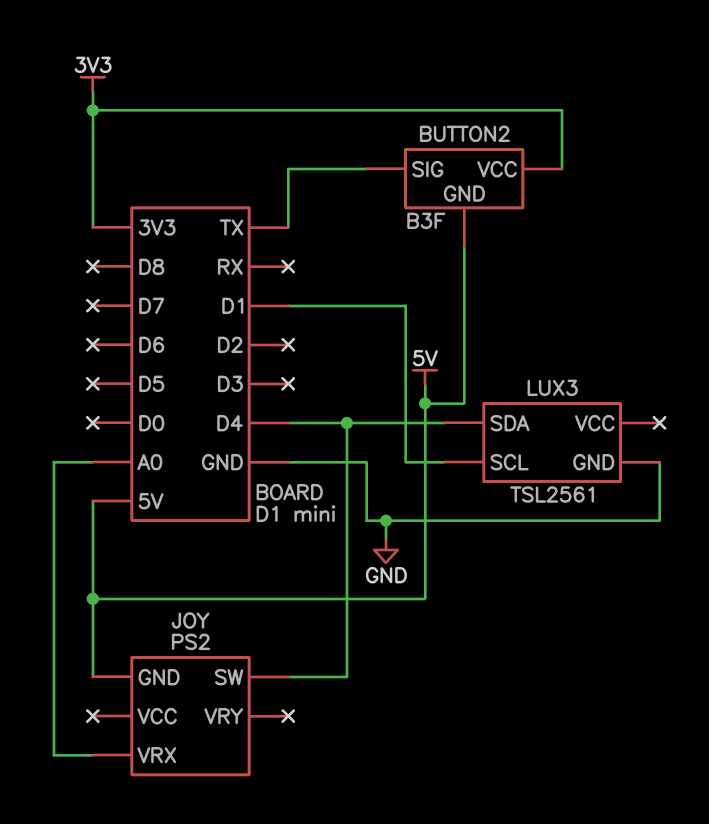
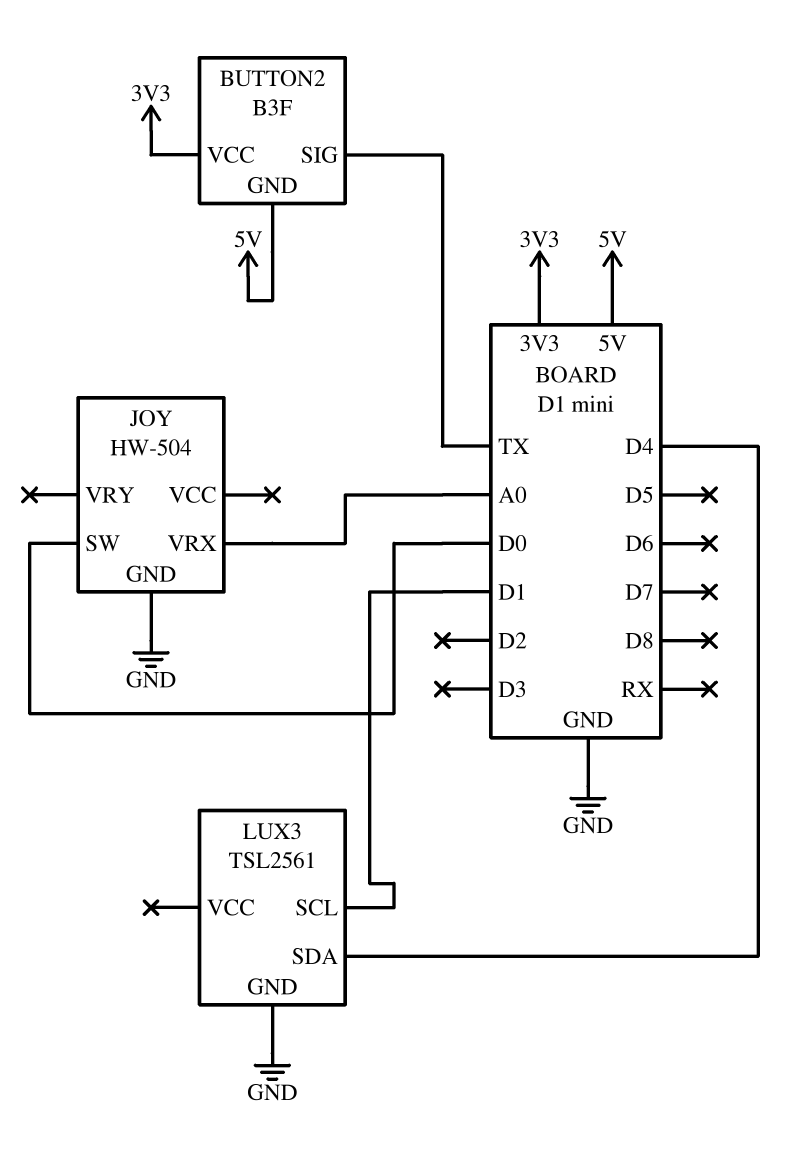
JOY: PS2 -> HW-504
JOY pin GND: 5V -> GND
JOY pin SW: D4 -> D0

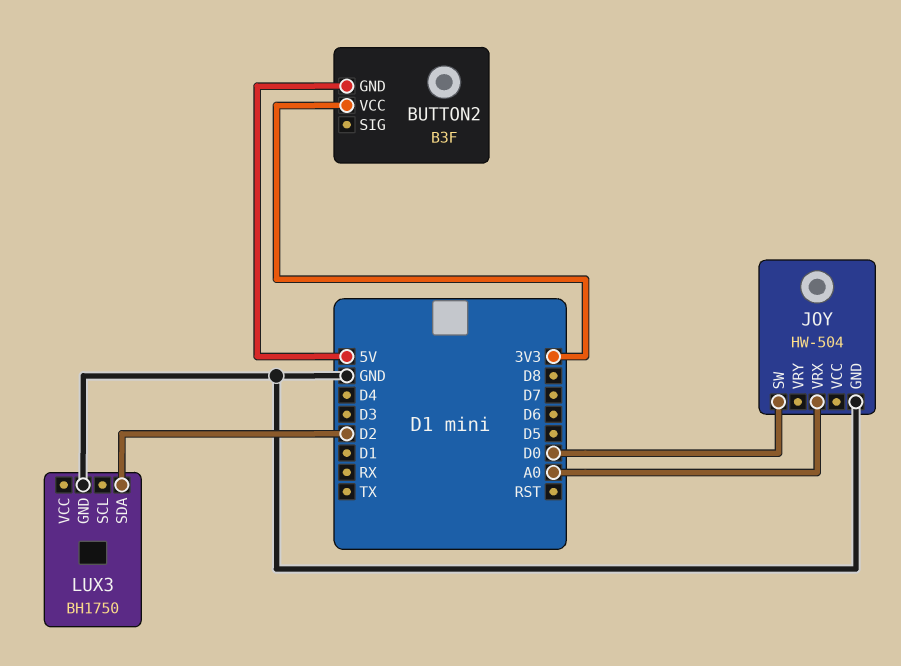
BUTTON2 pin SIG: TX -> none
LUX3: TSL2561 -> BH1750
LUX3 pin SCL: D1 -> none
LUX3 pin SDA: D4 -> D2

